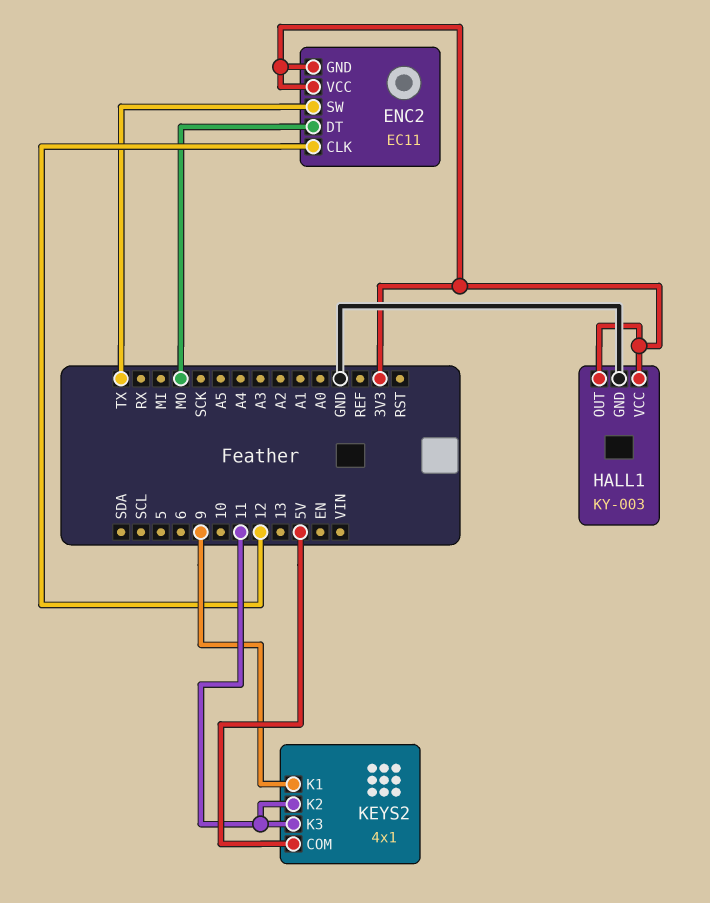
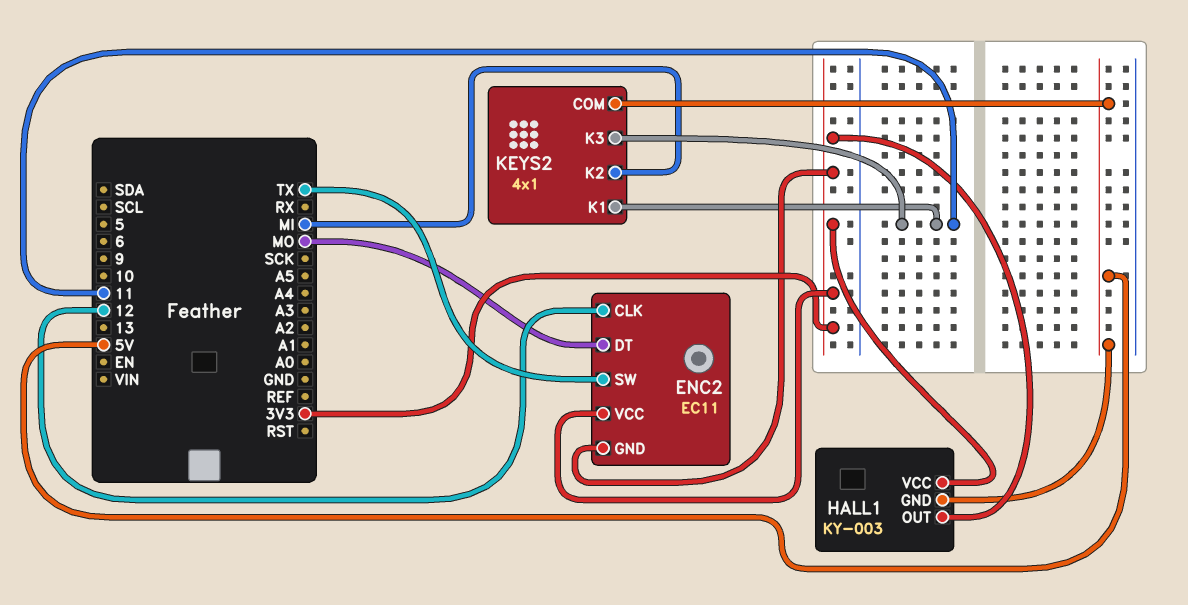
HALL1 pin GND: GND -> 5V
KEYS2 pin K1: 9 -> 11
KEYS2 pin K2: 11 -> MI

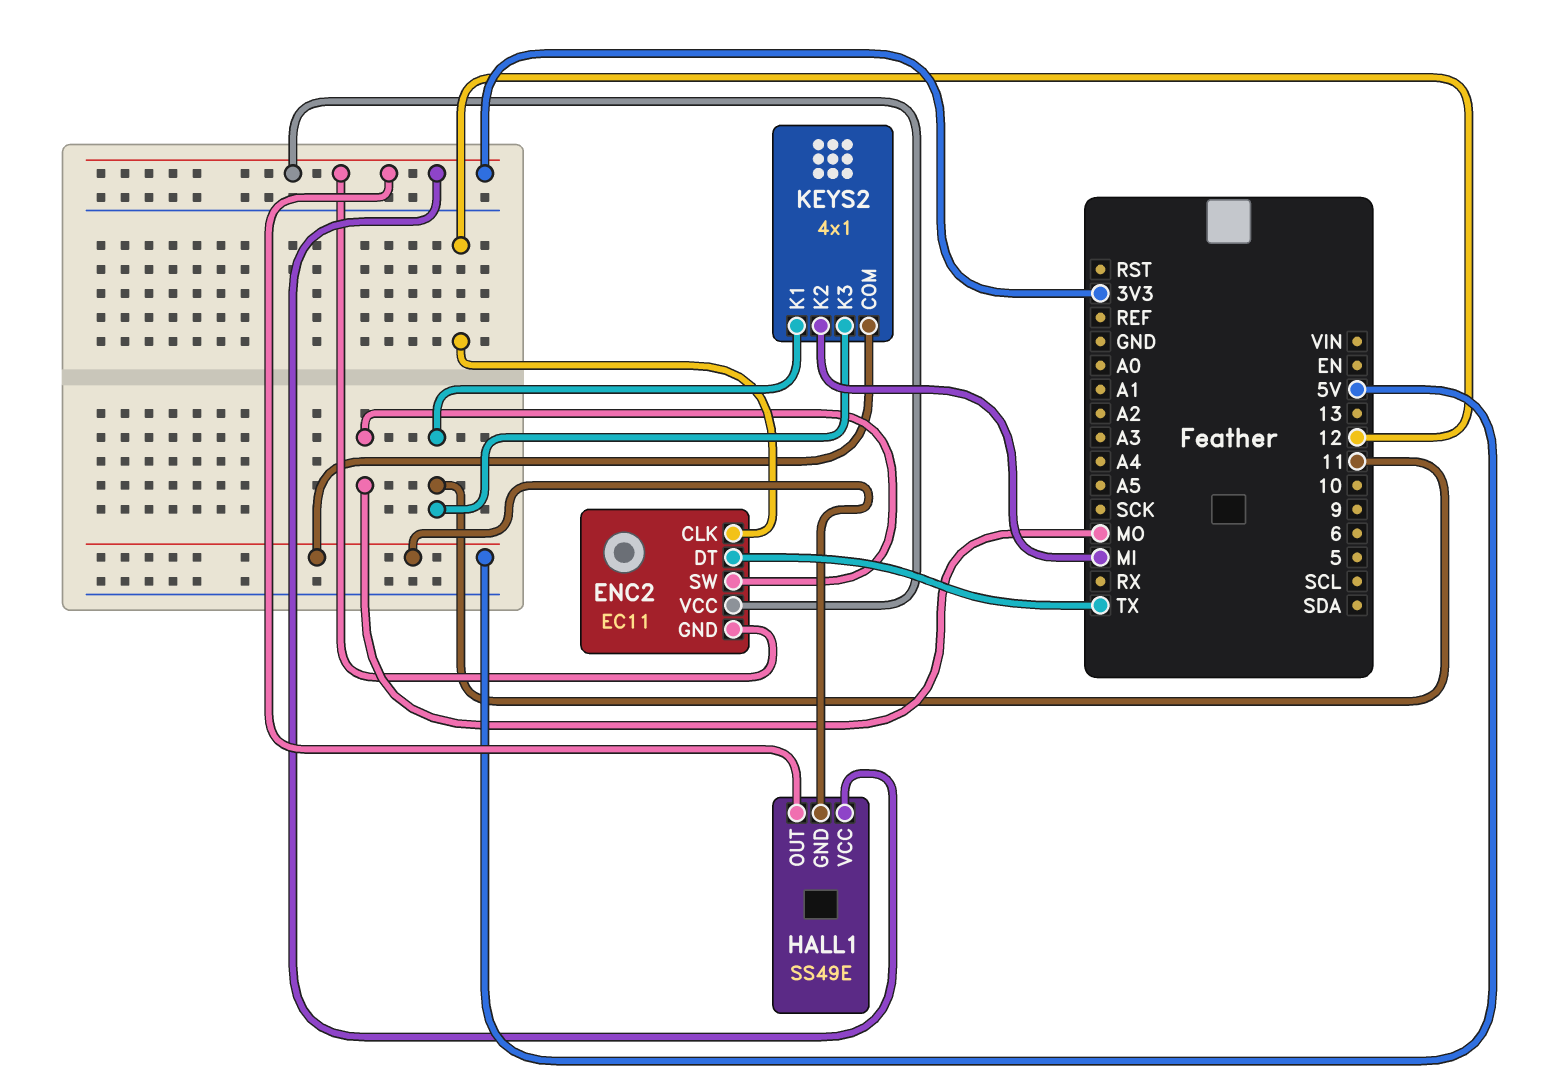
ENC2 pin DT: MO -> TX
ENC2 pin SW: TX -> MO
HALL1: KY-003 -> SS49E

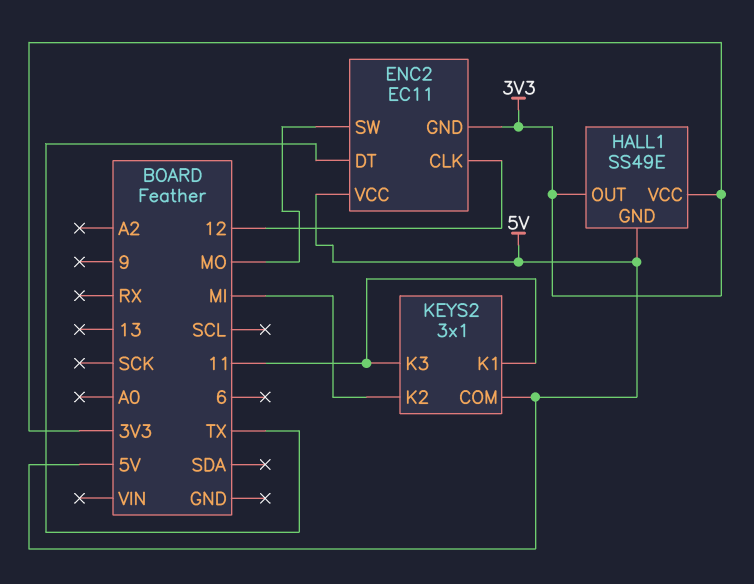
ENC2 pin VCC: 3V3 -> 5V
KEYS2: 4x1 -> 3x1

